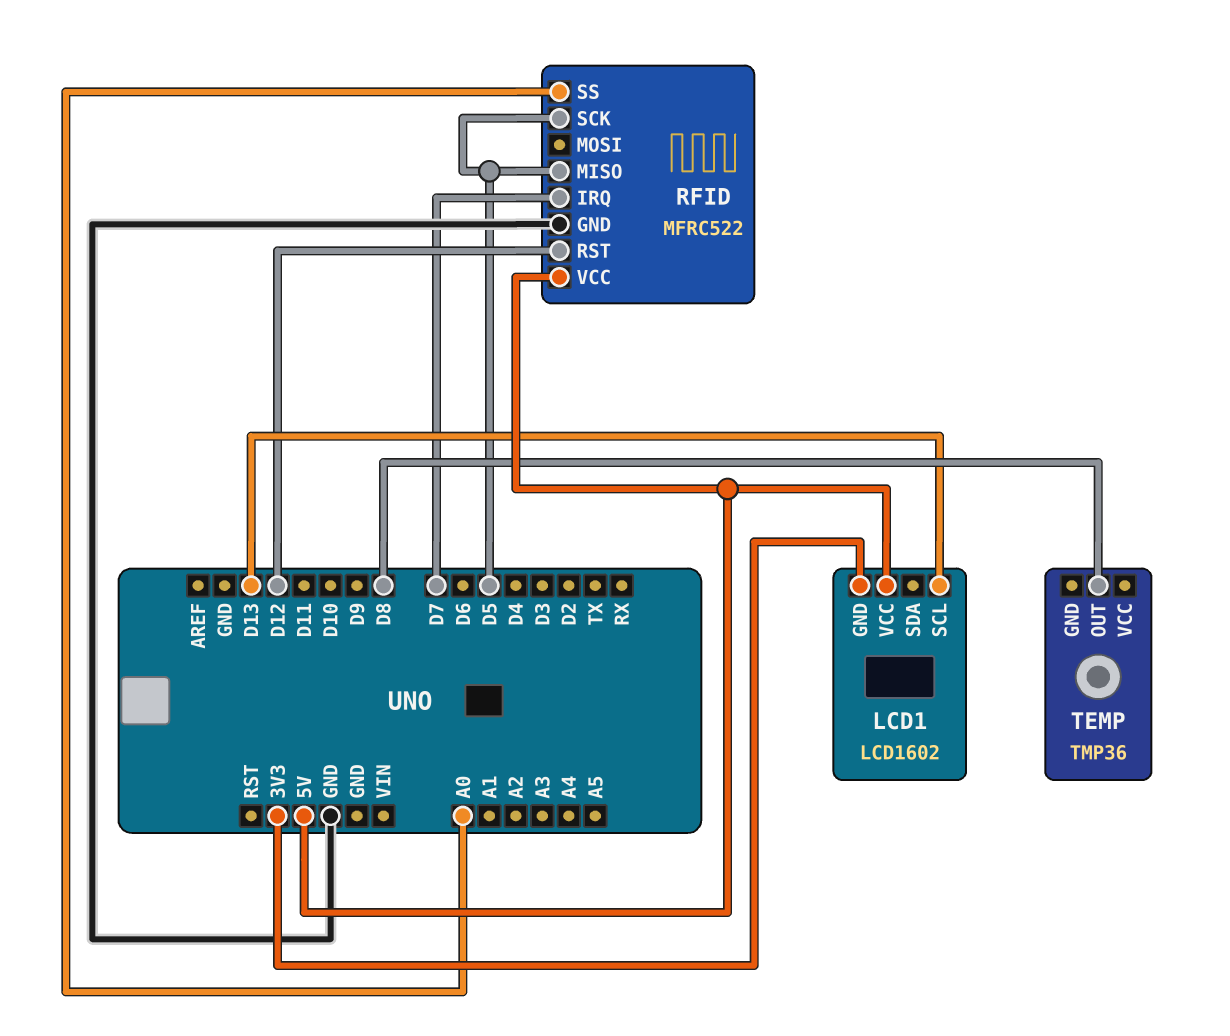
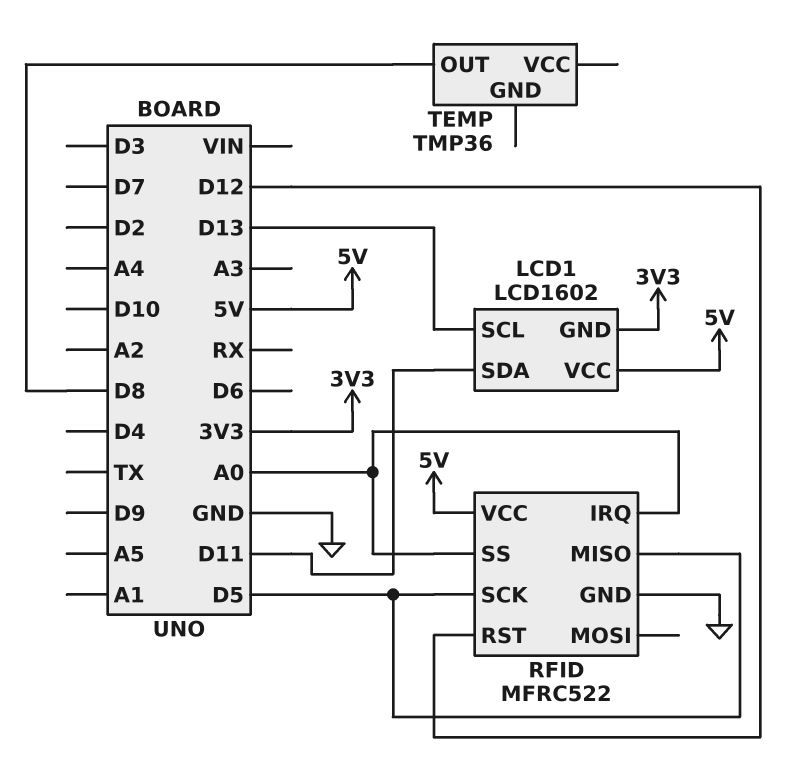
LCD1 pin SDA: none -> D11
RFID pin IRQ: D7 -> A0

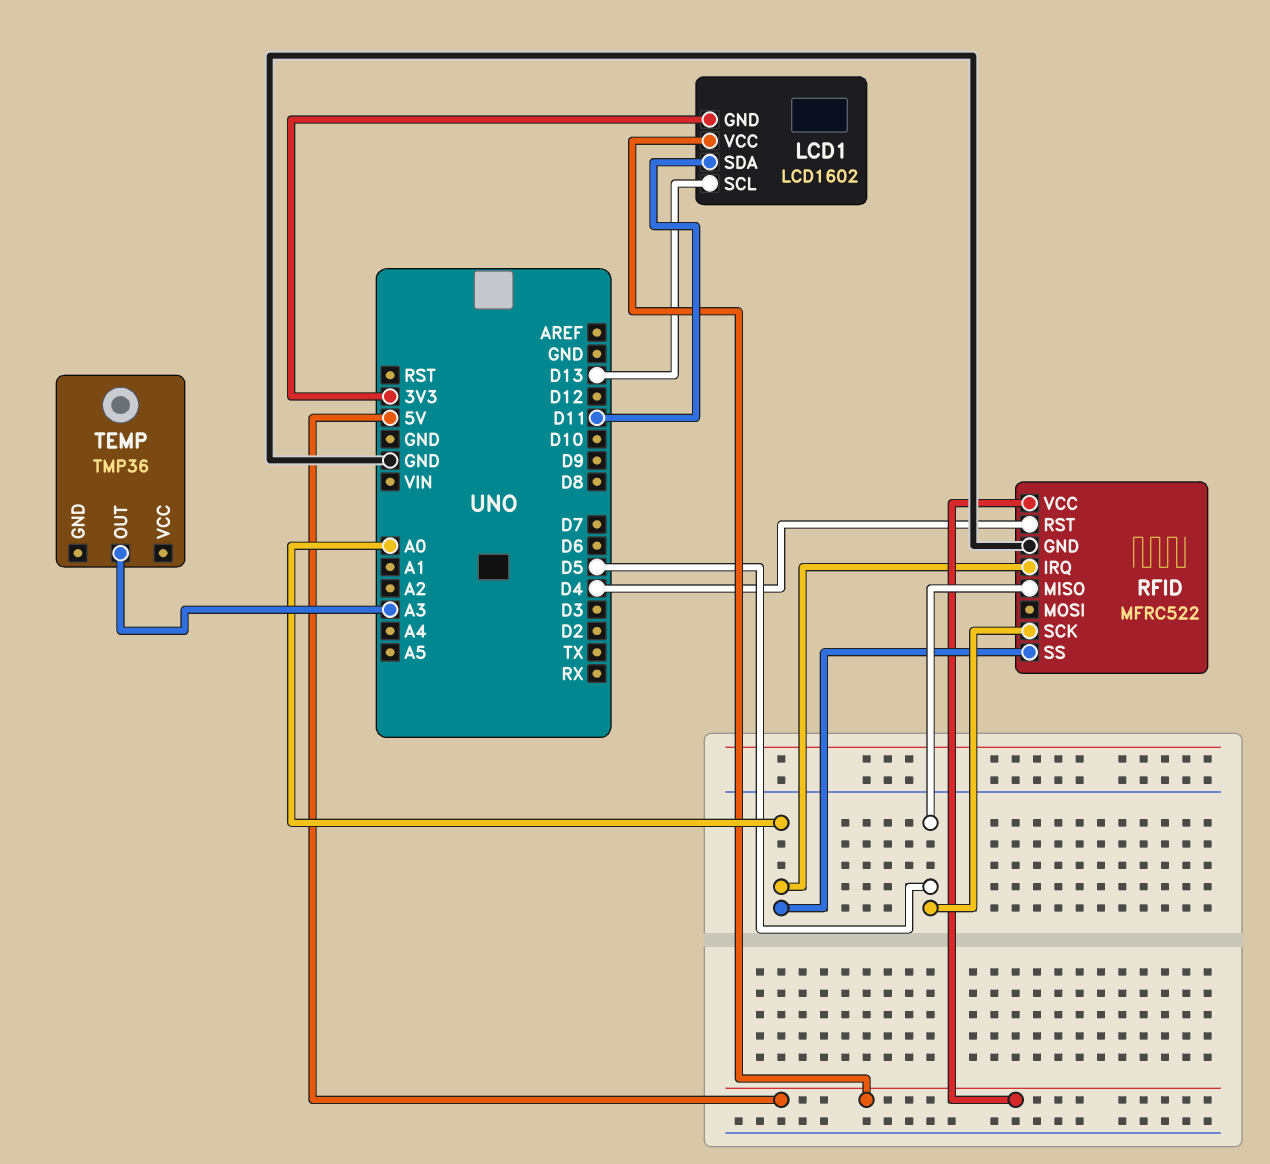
RFID pin RST: D12 -> D4
TEMP pin OUT: D8 -> A3

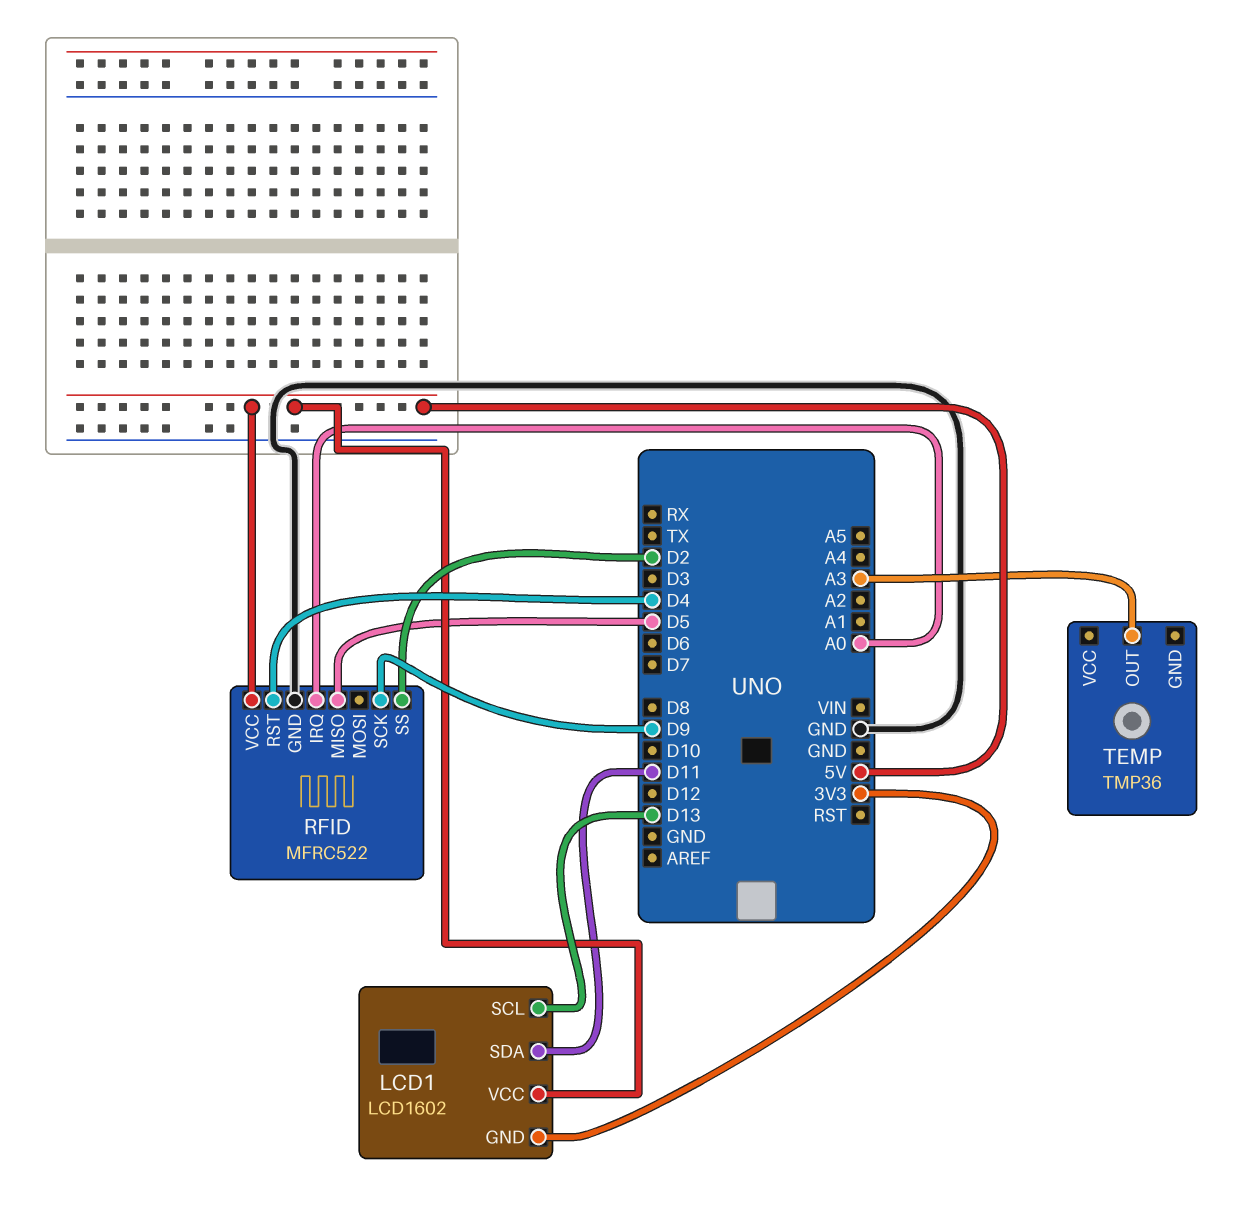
RFID pin SCK: D5 -> D9
RFID pin SS: A0 -> D2

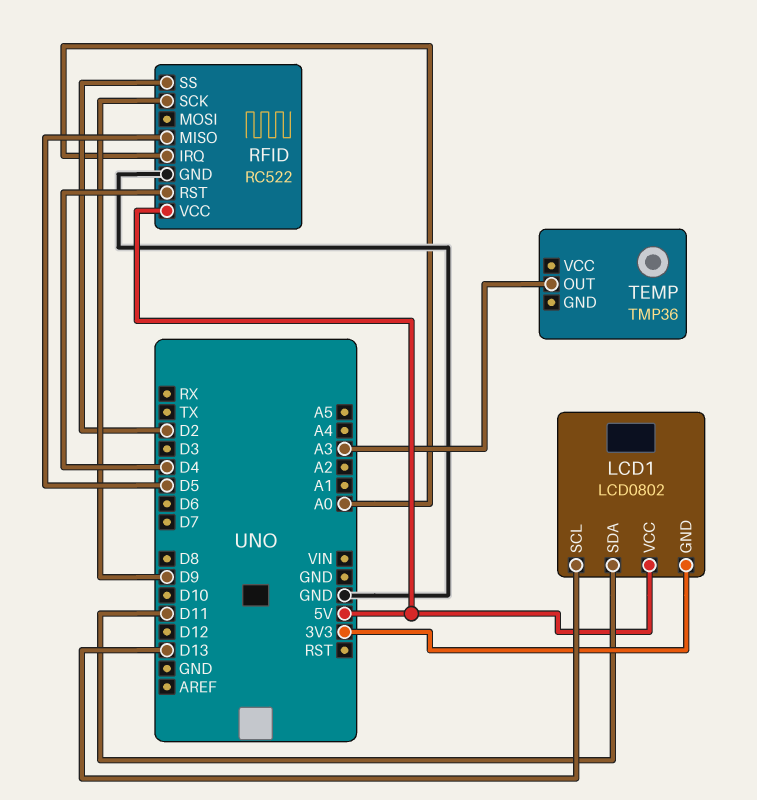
LCD1: LCD1602 -> LCD0802
RFID: MFRC522 -> RC522

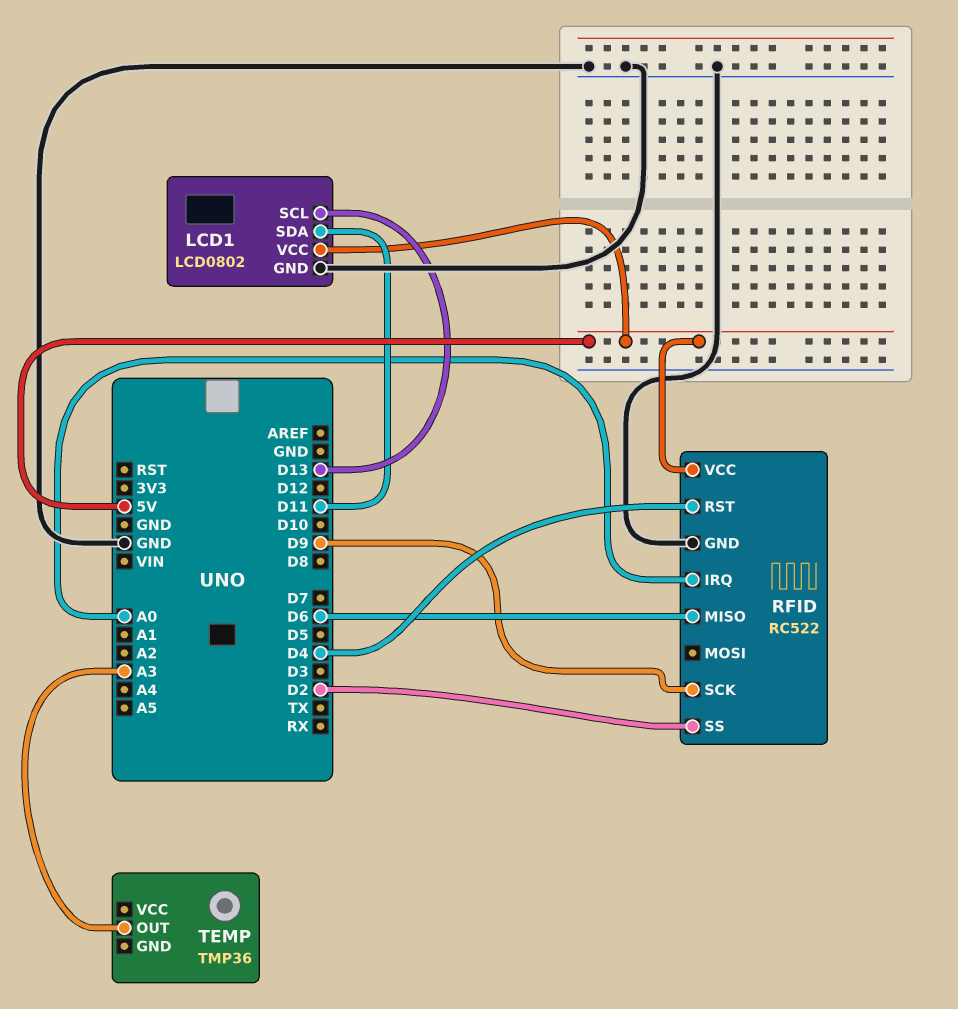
LCD1 pin GND: 3V3 -> GND
RFID pin MISO: D5 -> D6

